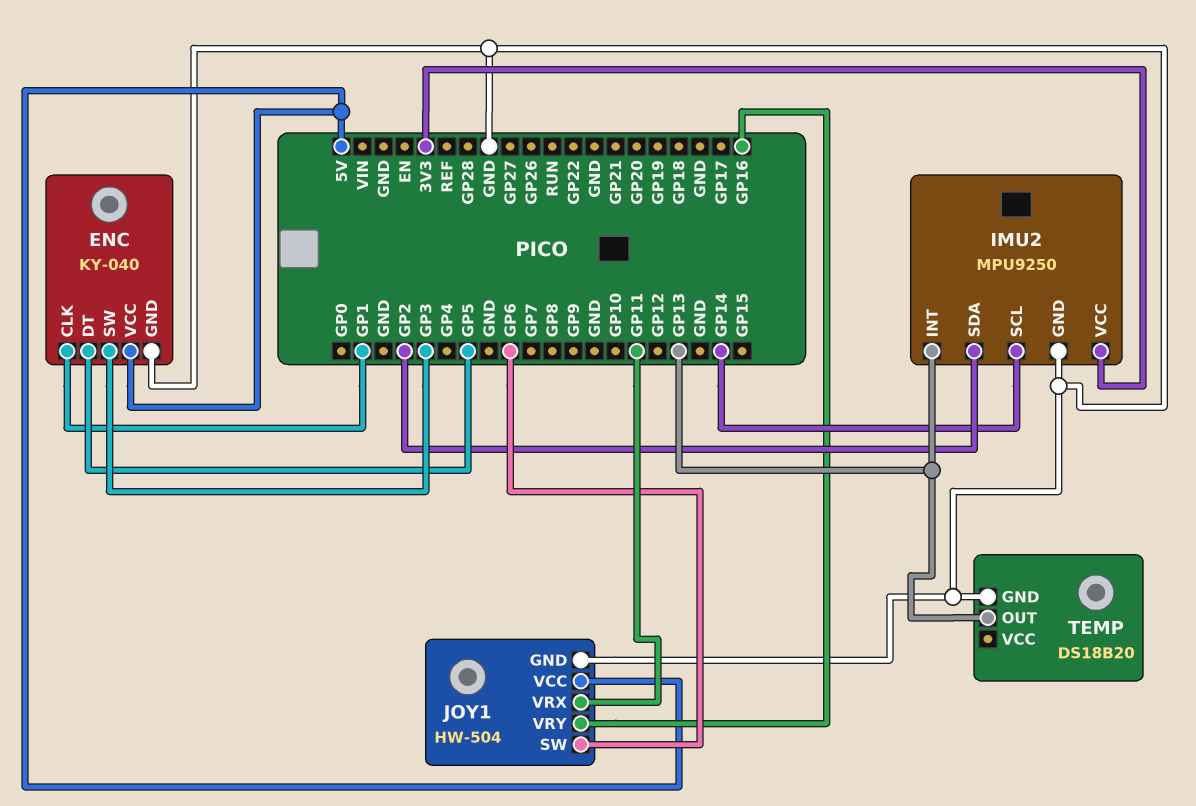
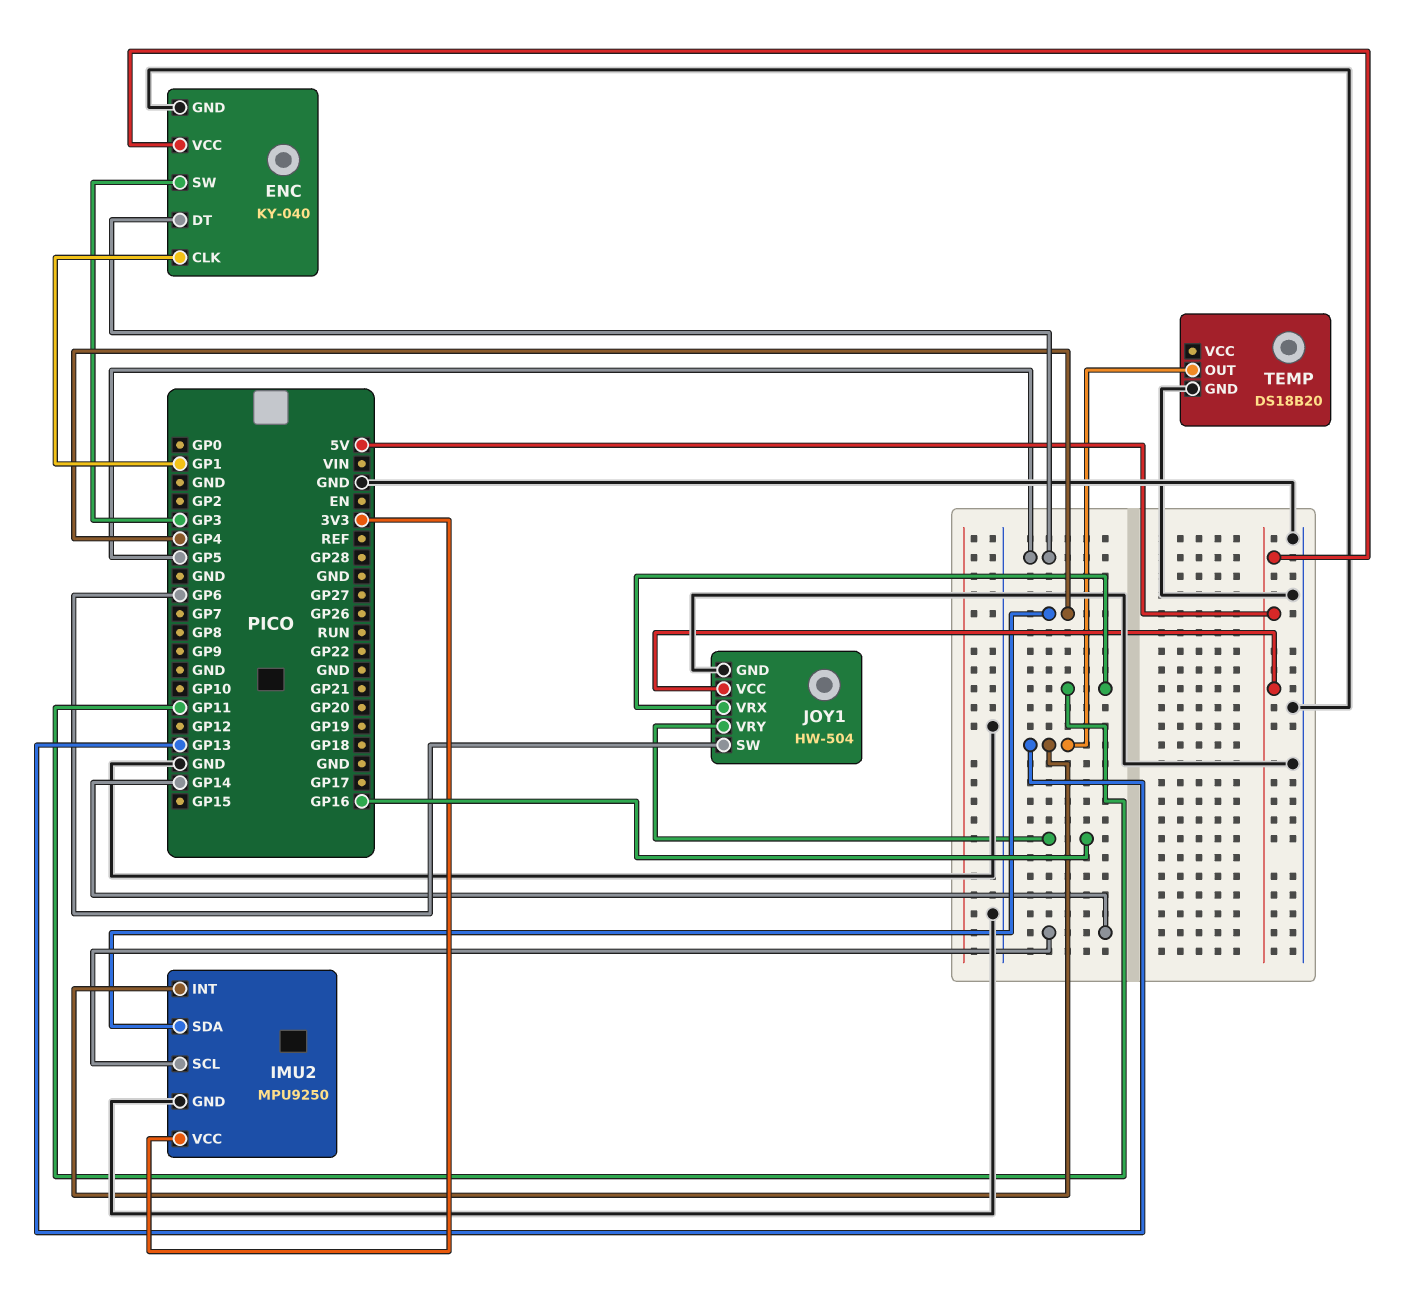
IMU2 pin SDA: GP2 -> GP4

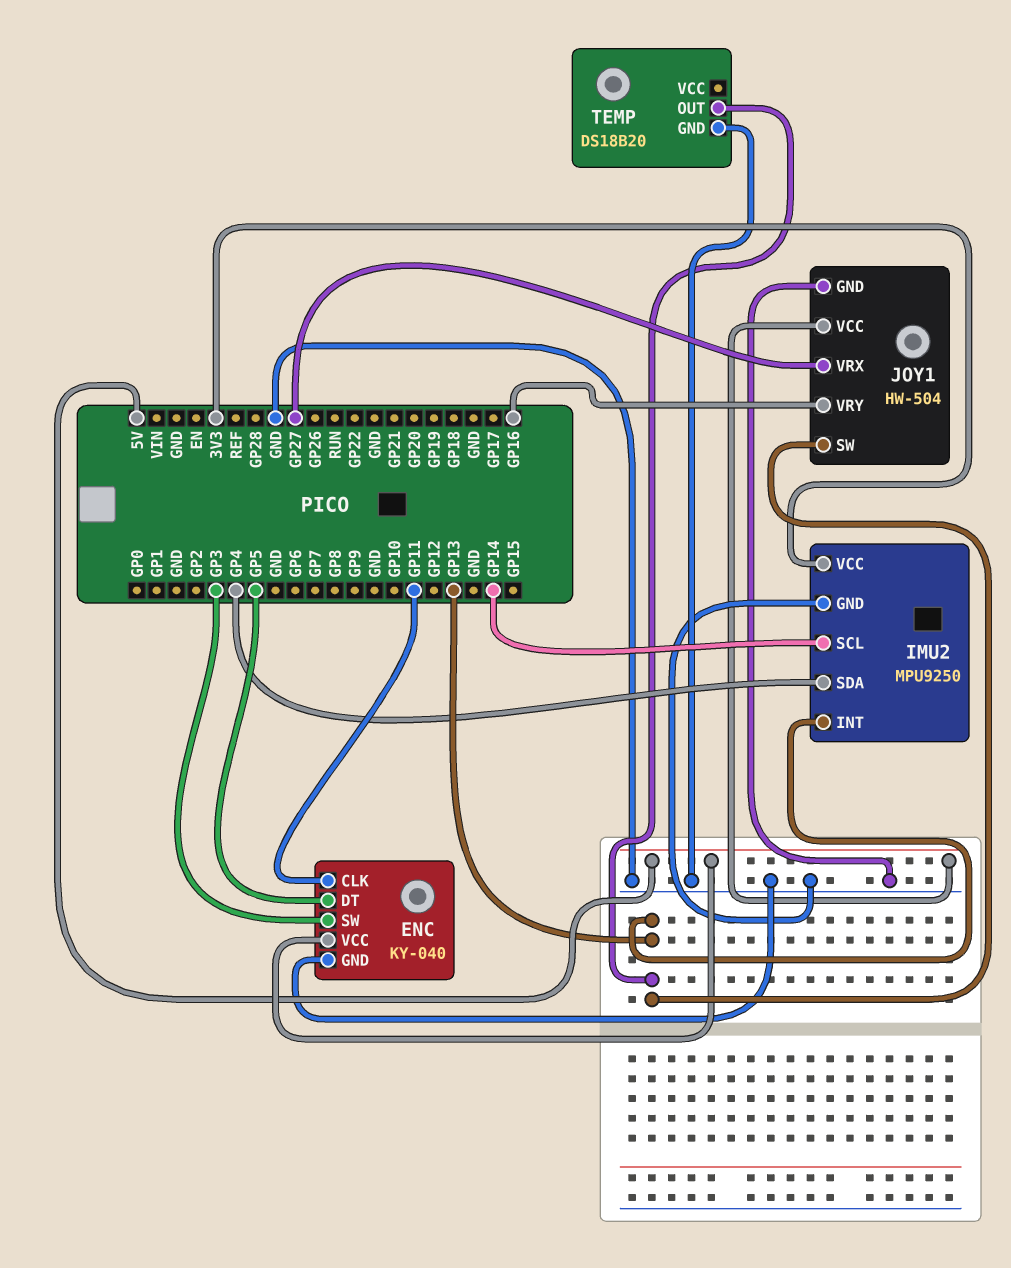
ENC pin CLK: GP1 -> GP11
JOY1 pin SW: GP6 -> GP13
JOY1 pin VRX: GP11 -> GP27

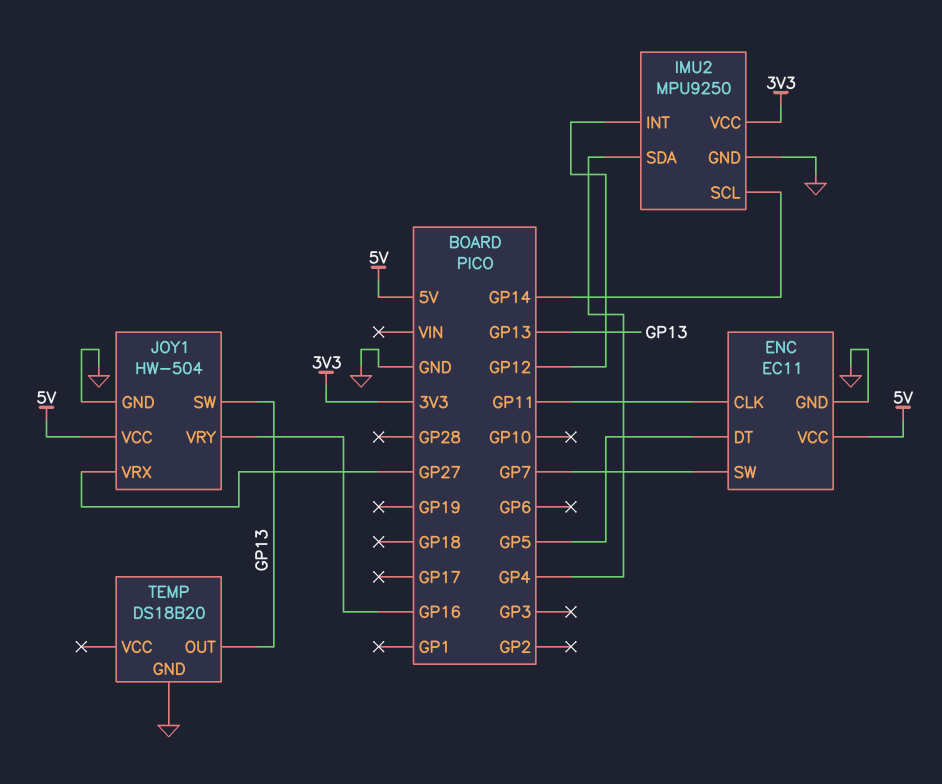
ENC: KY-040 -> EC11
ENC pin SW: GP3 -> GP7
IMU2 pin INT: GP13 -> GP12

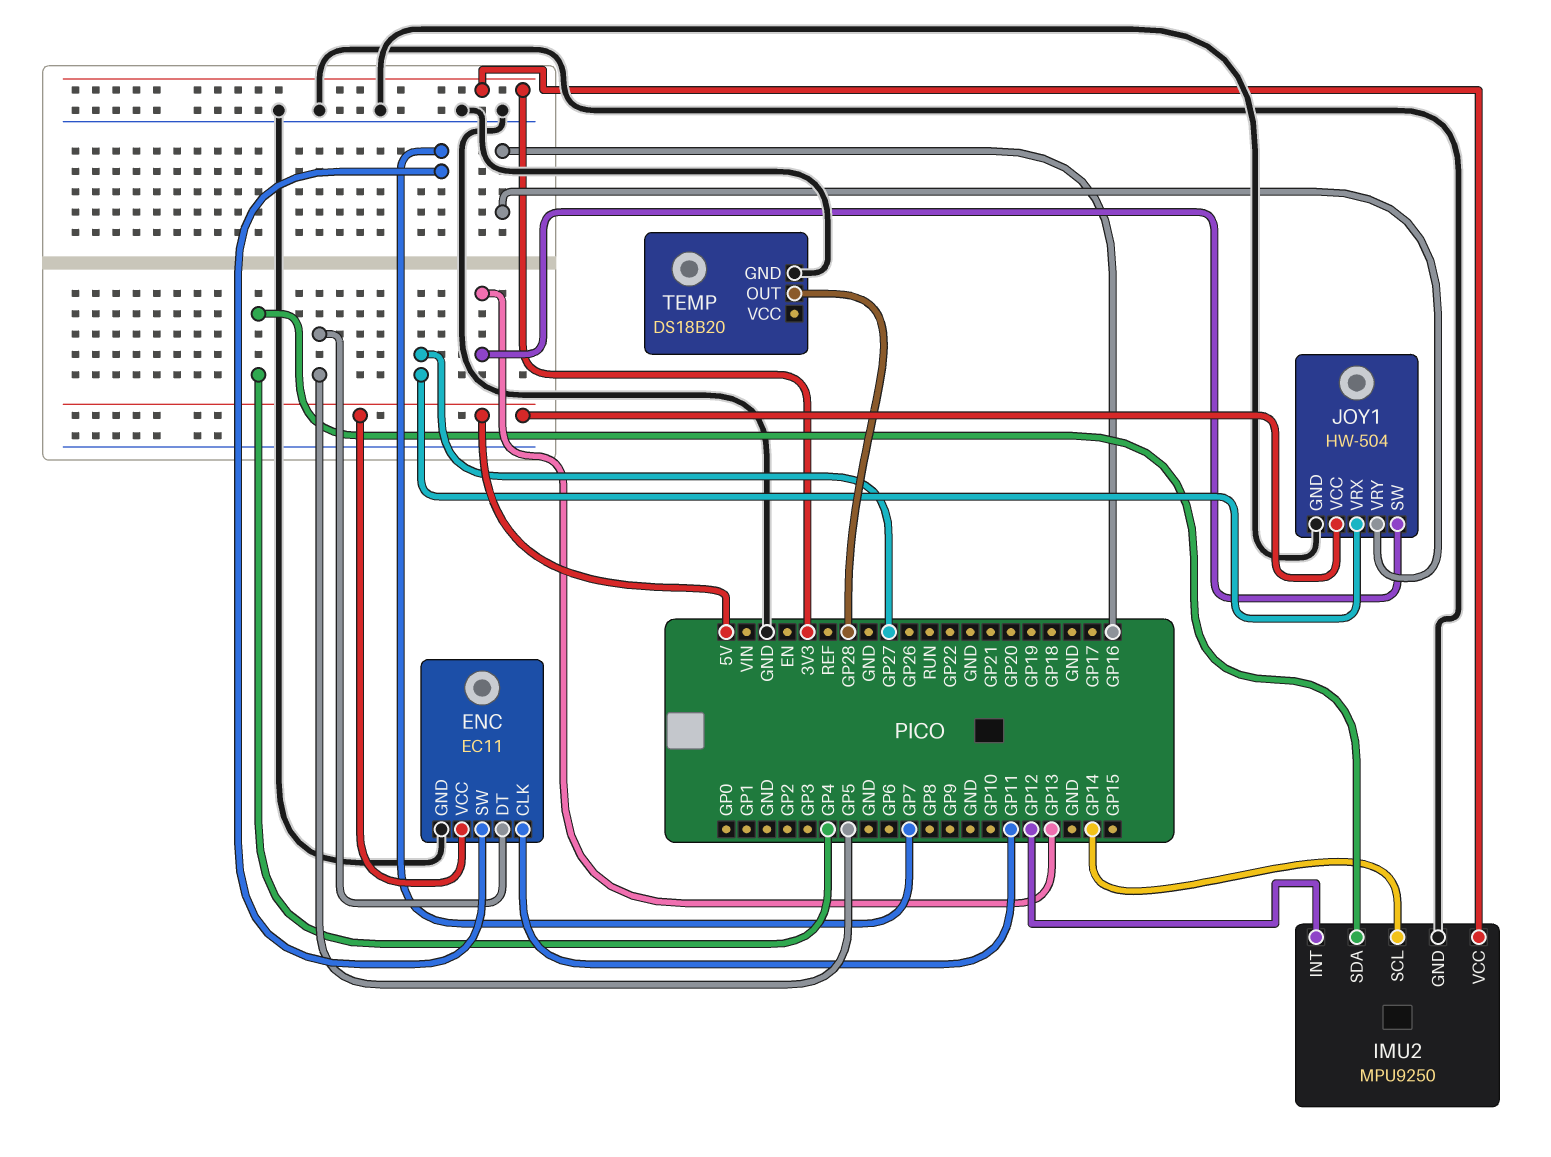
TEMP pin OUT: GP13 -> GP28

